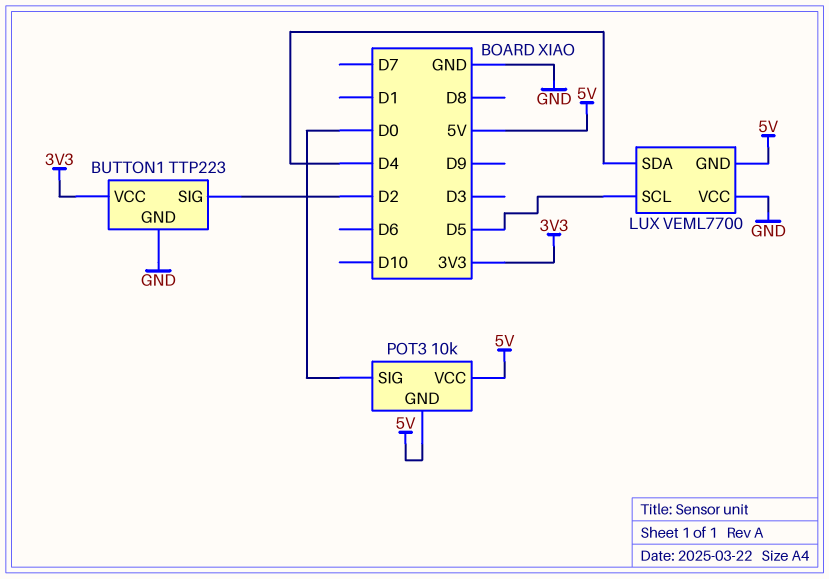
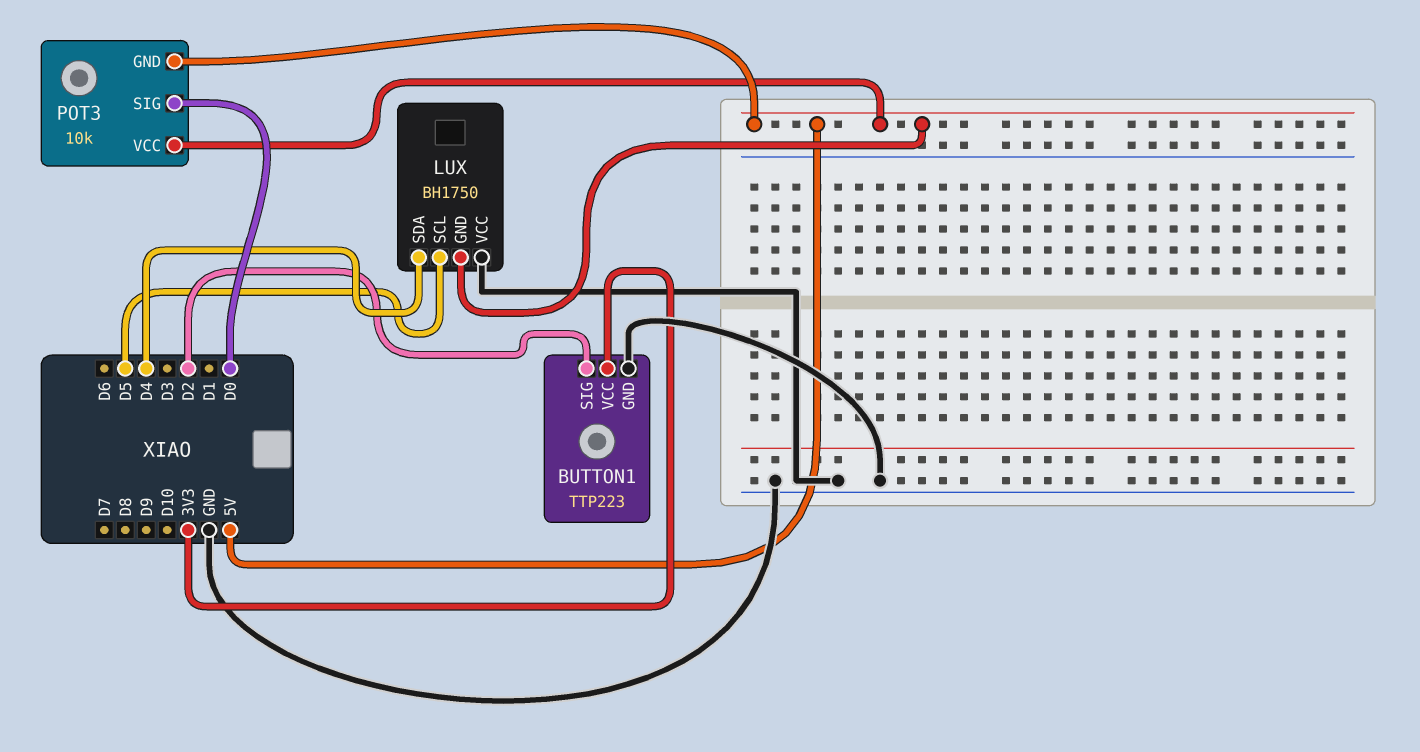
LUX: VEML7700 -> BH1750

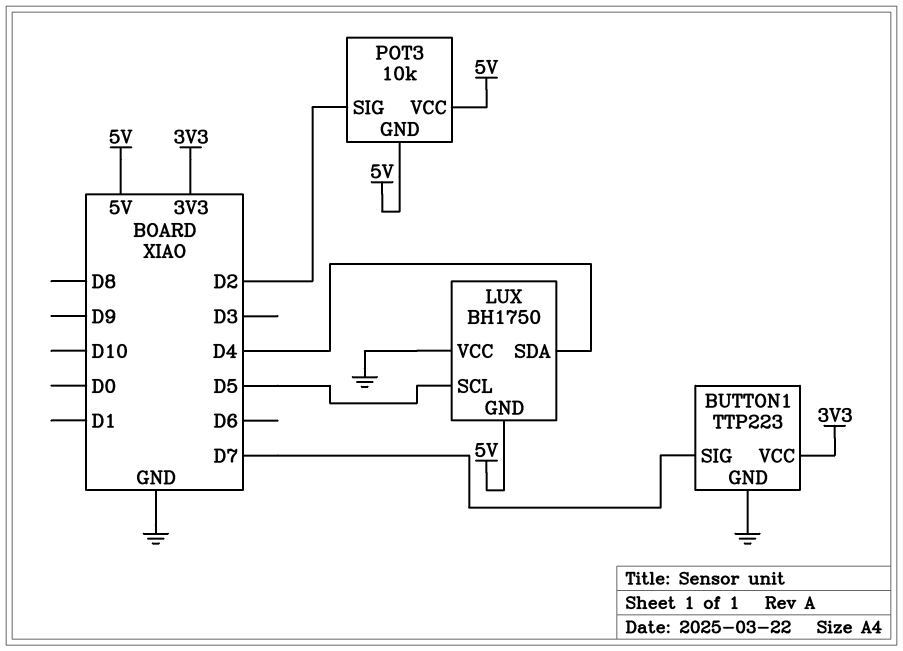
BUTTON1 pin SIG: D2 -> D7
POT3 pin SIG: D0 -> D2

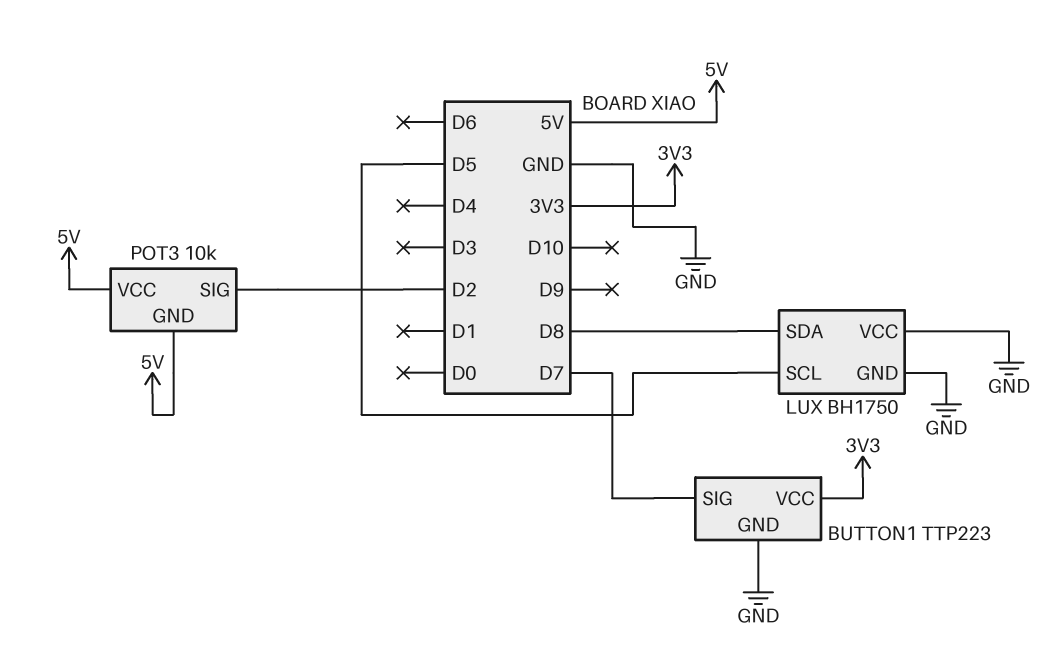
LUX pin GND: 5V -> GND
LUX pin SDA: D4 -> D8

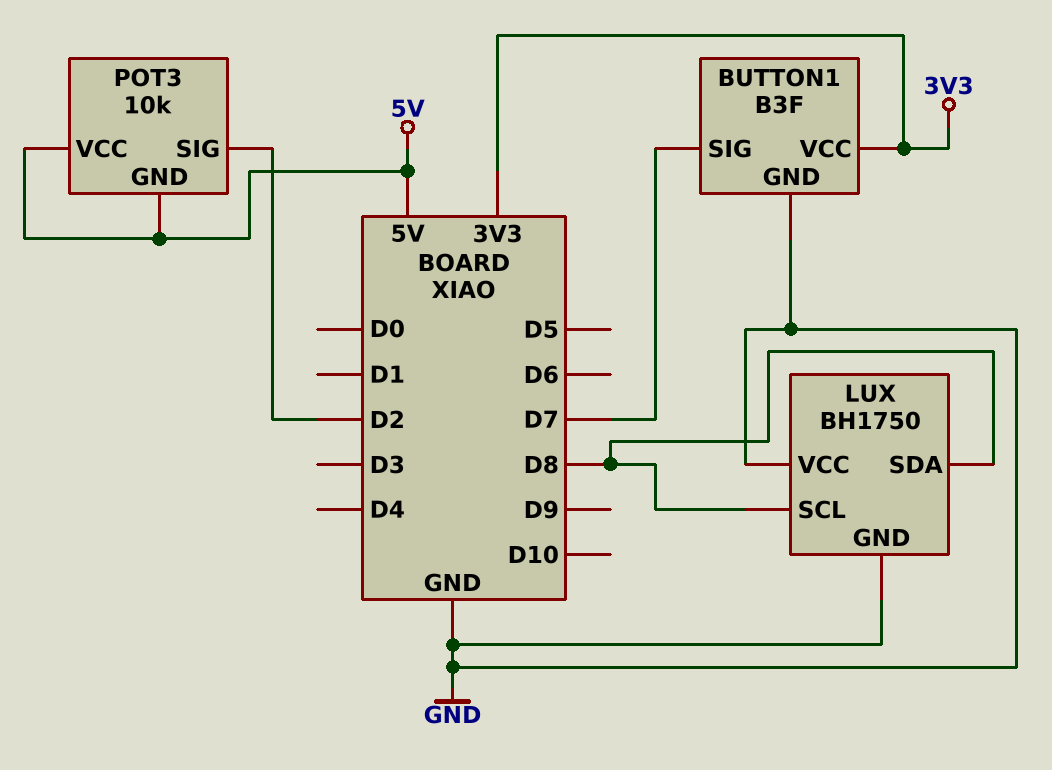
BUTTON1: TTP223 -> B3F
LUX pin SCL: D5 -> D8

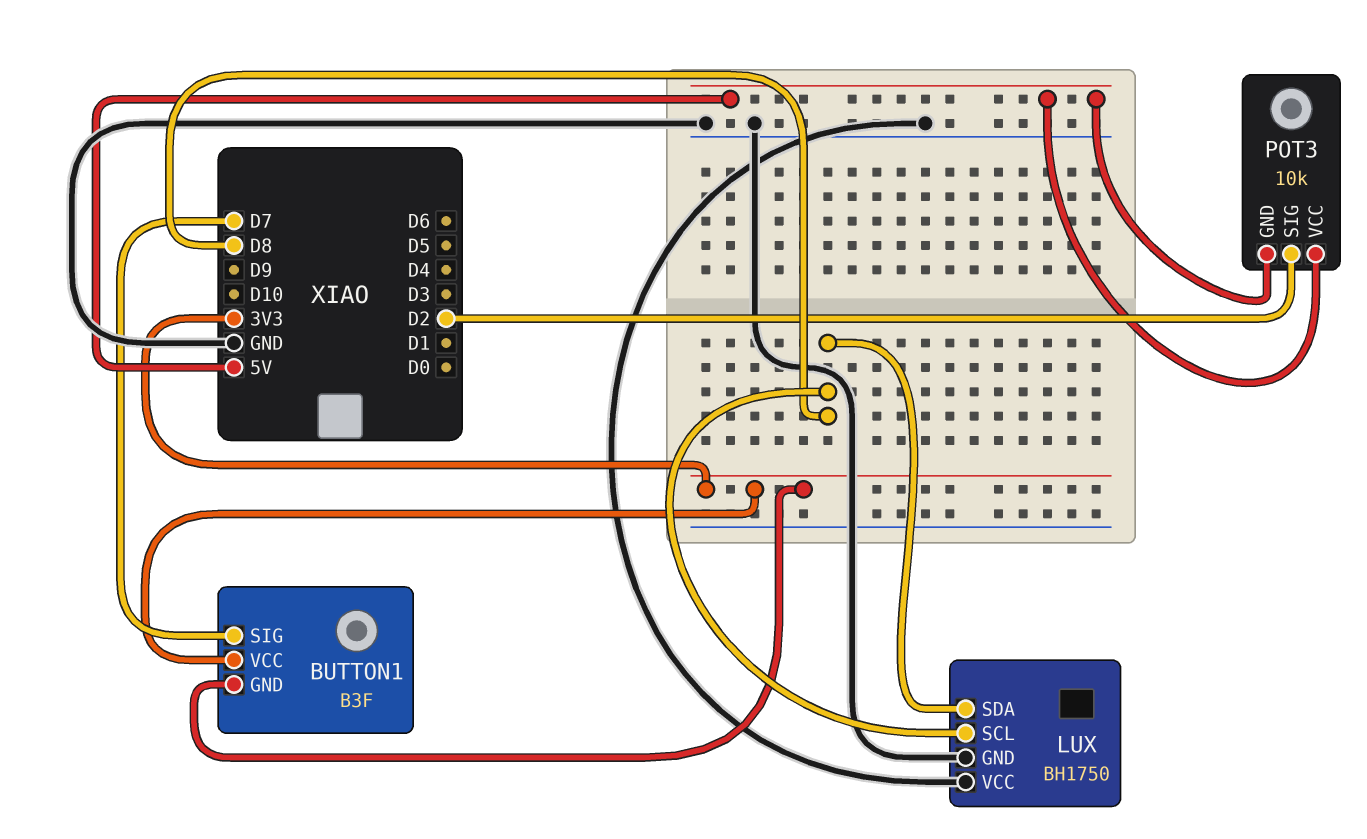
BUTTON1 pin GND: GND -> 3V3

